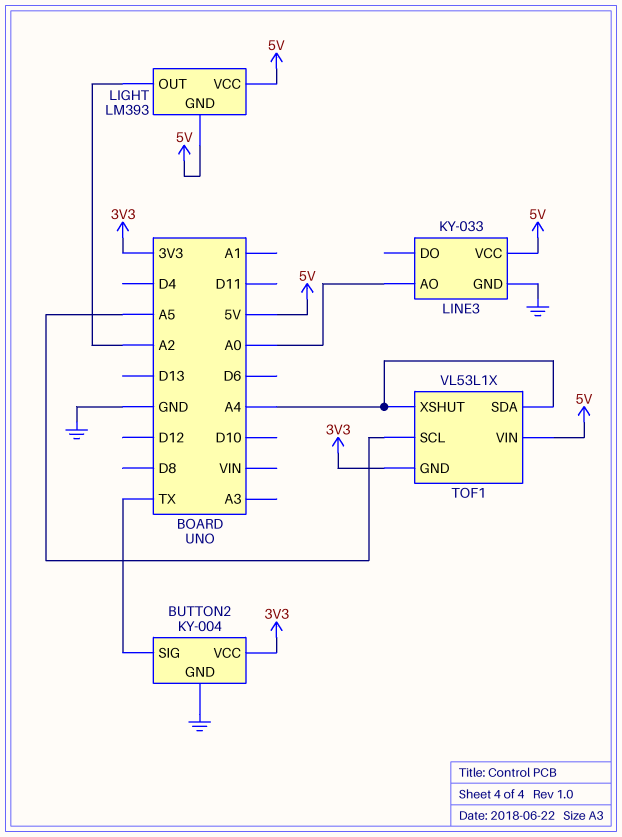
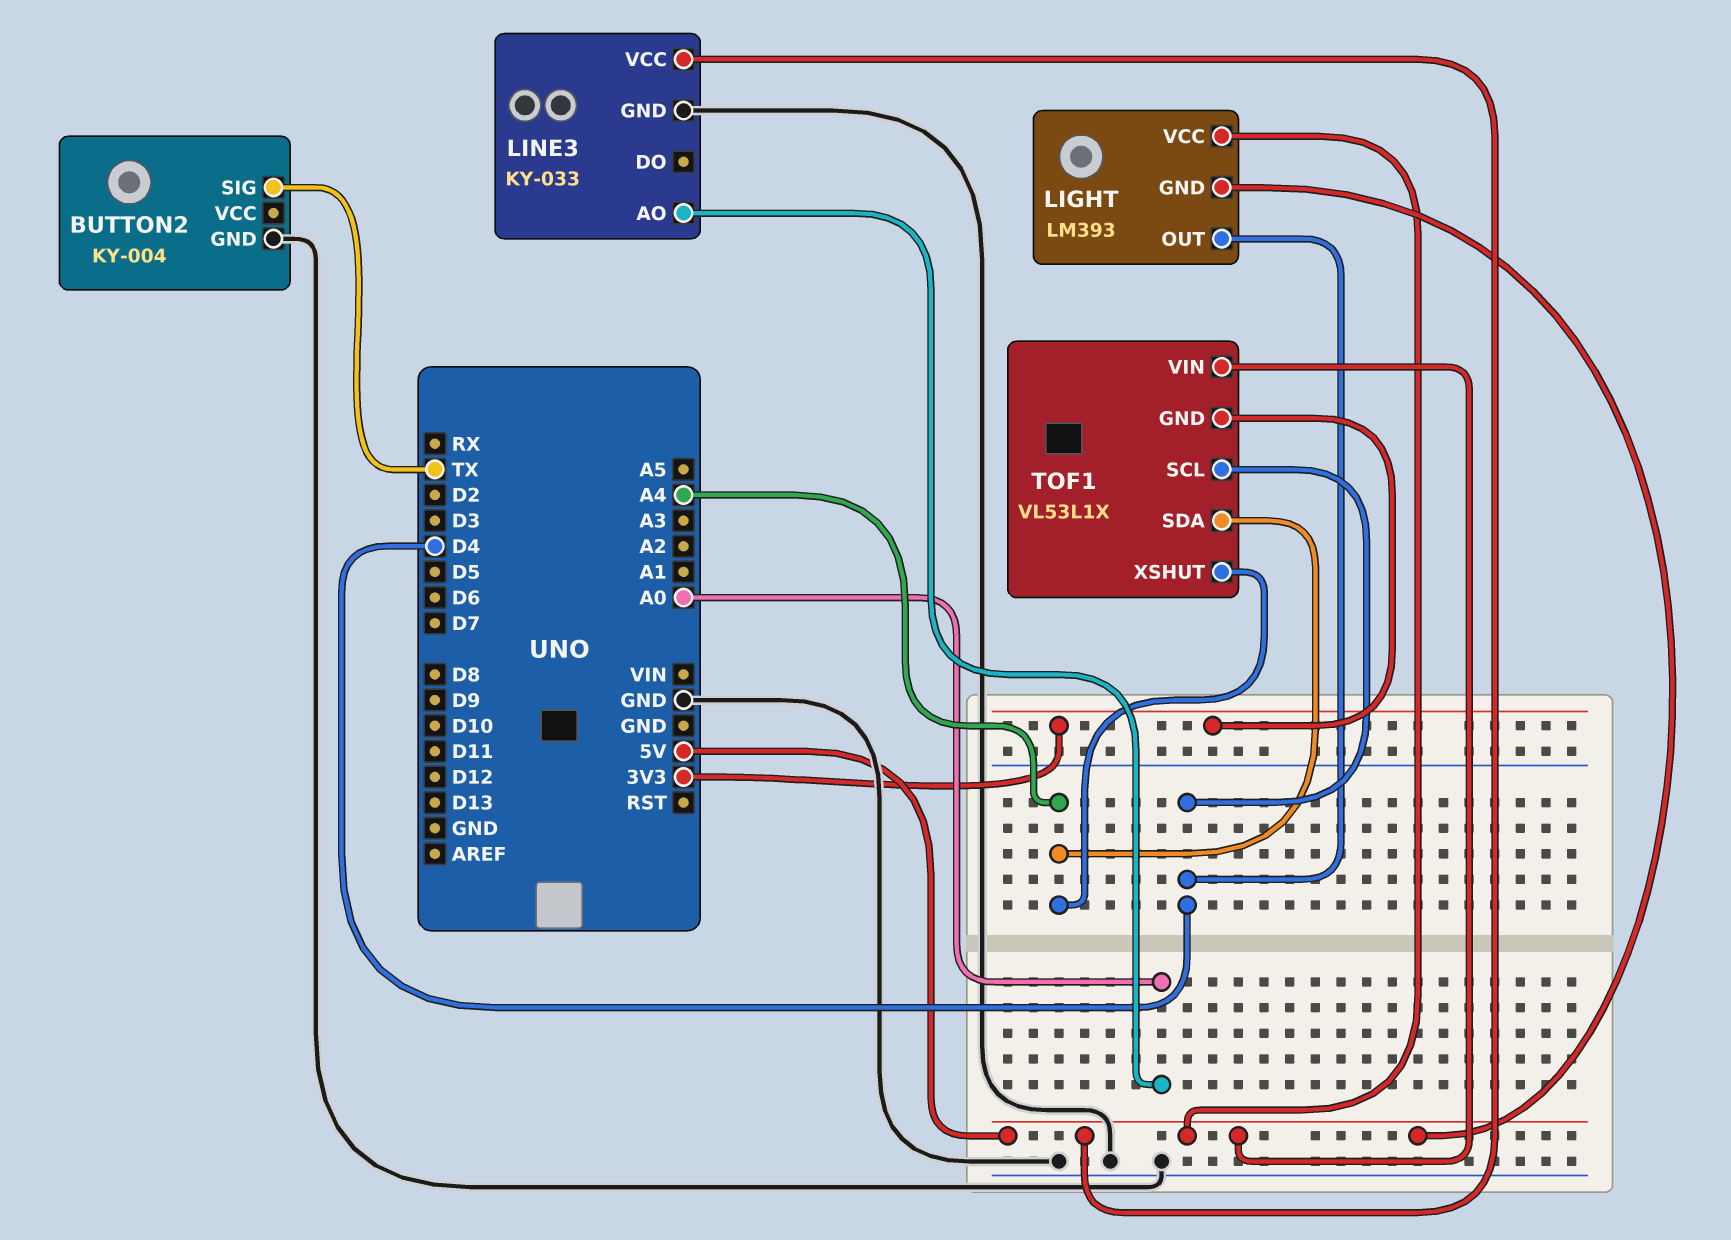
BUTTON2 pin VCC: 3V3 -> none
LIGHT pin OUT: A2 -> D4
TOF1 pin SCL: A5 -> D4

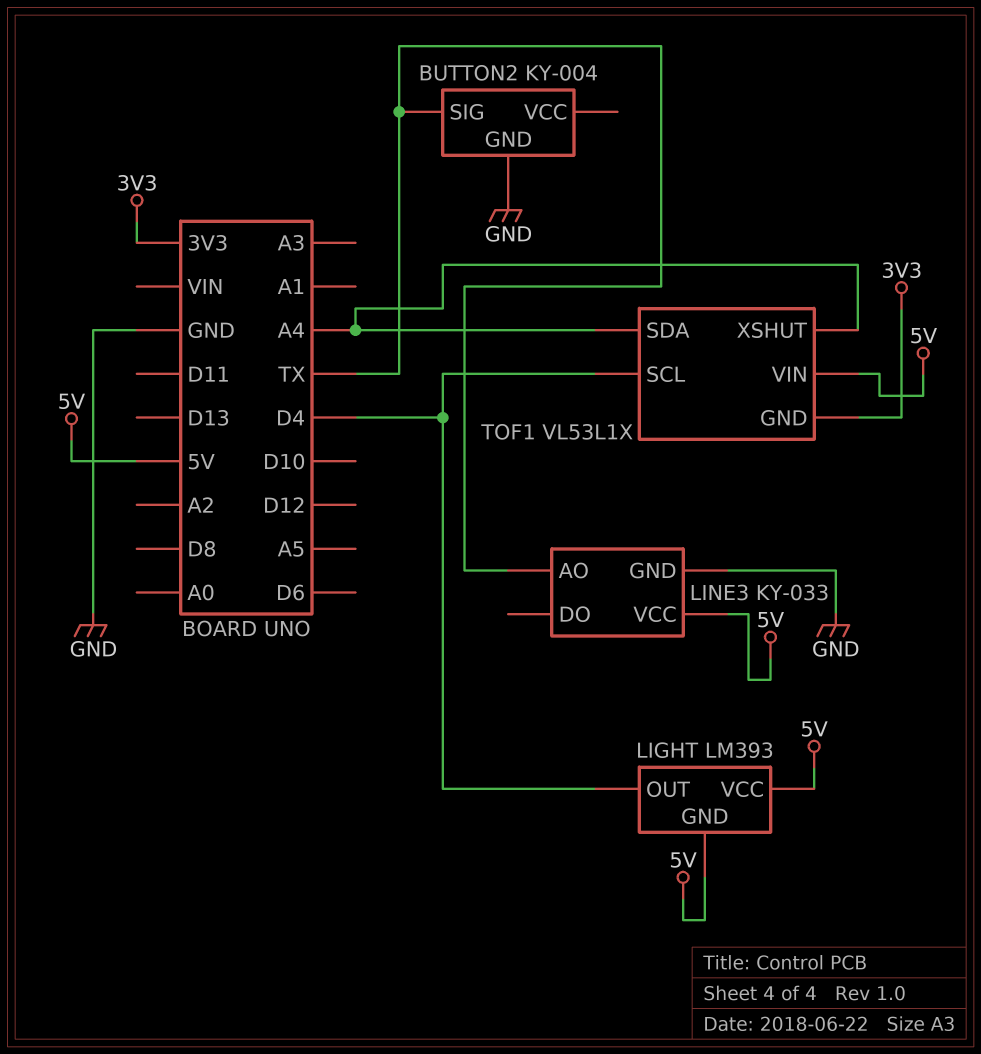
LINE3 pin AO: A0 -> TX

